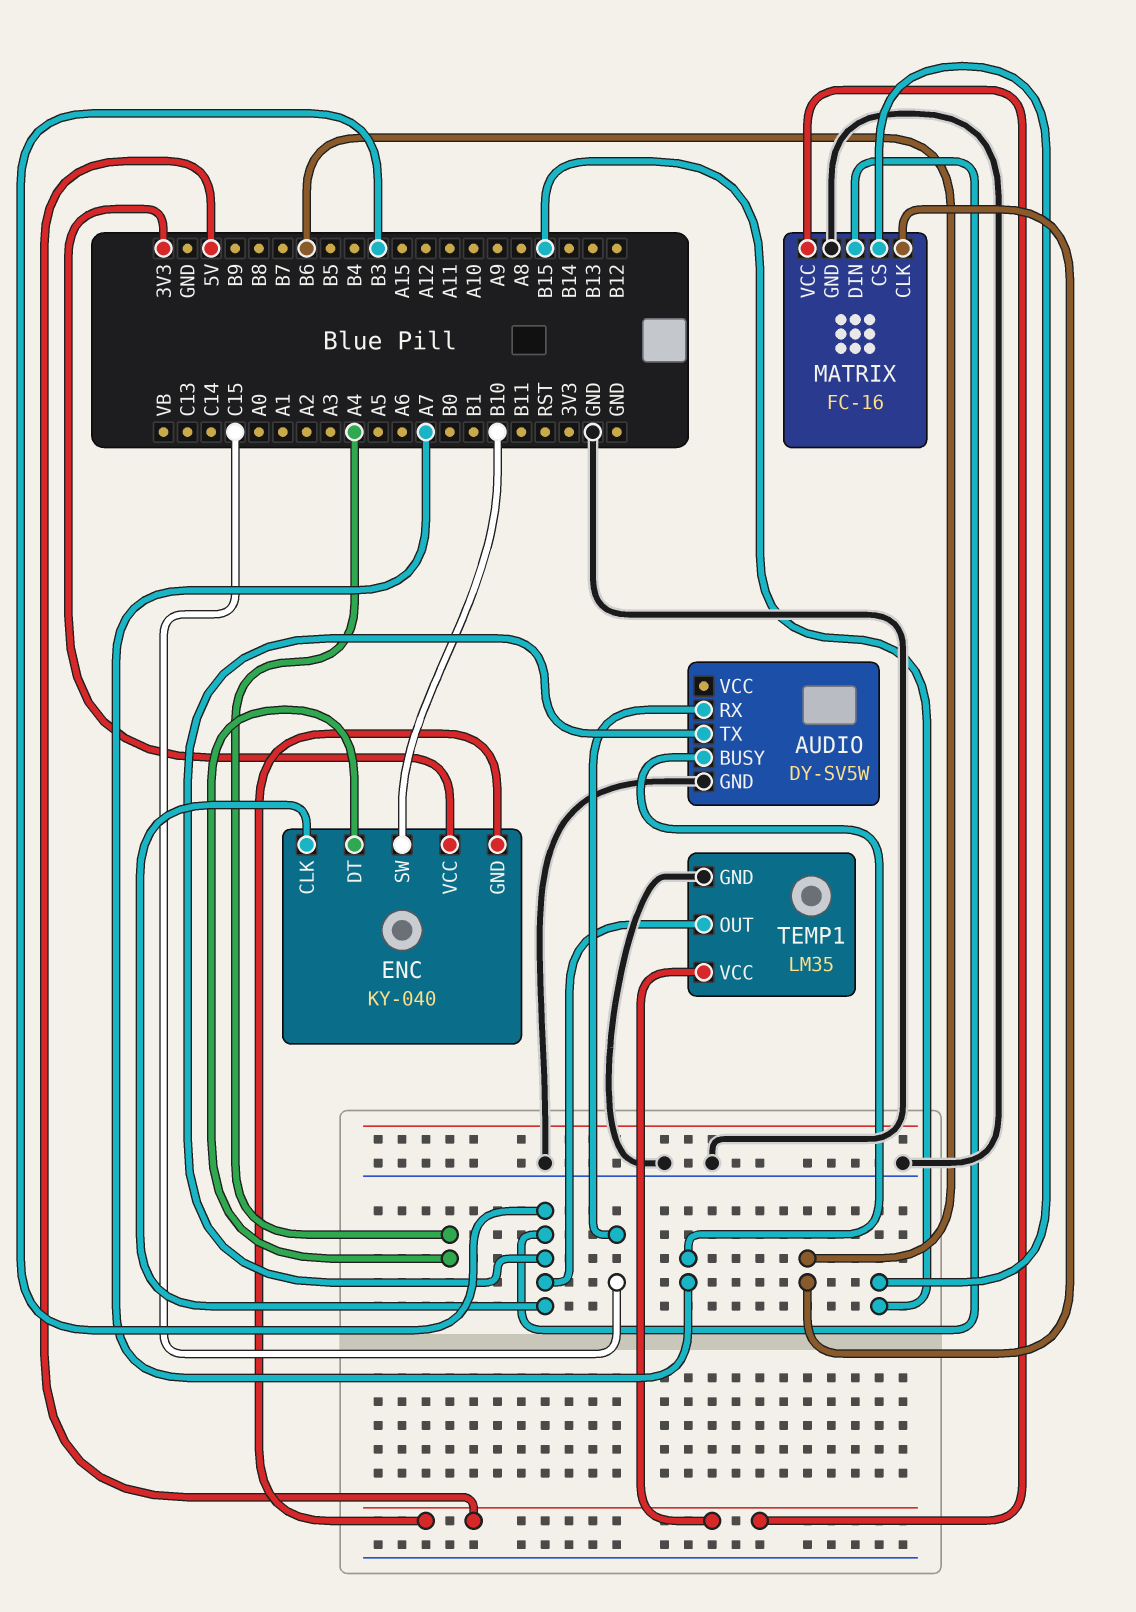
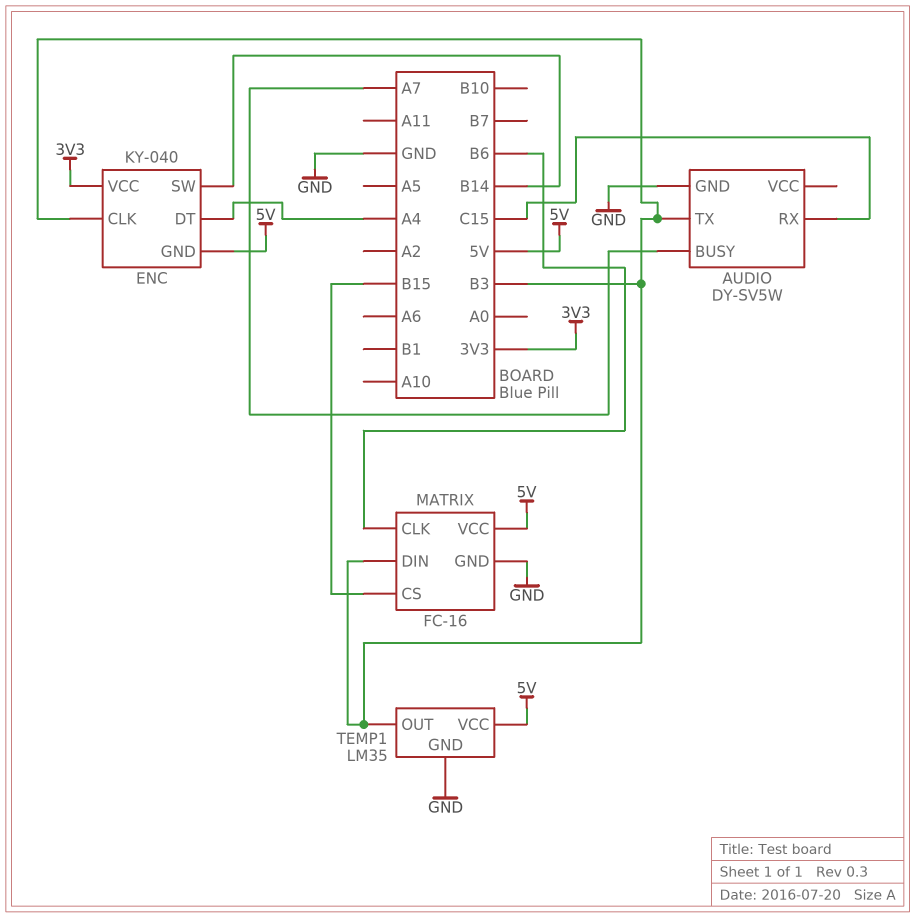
ENC pin SW: B10 -> B14

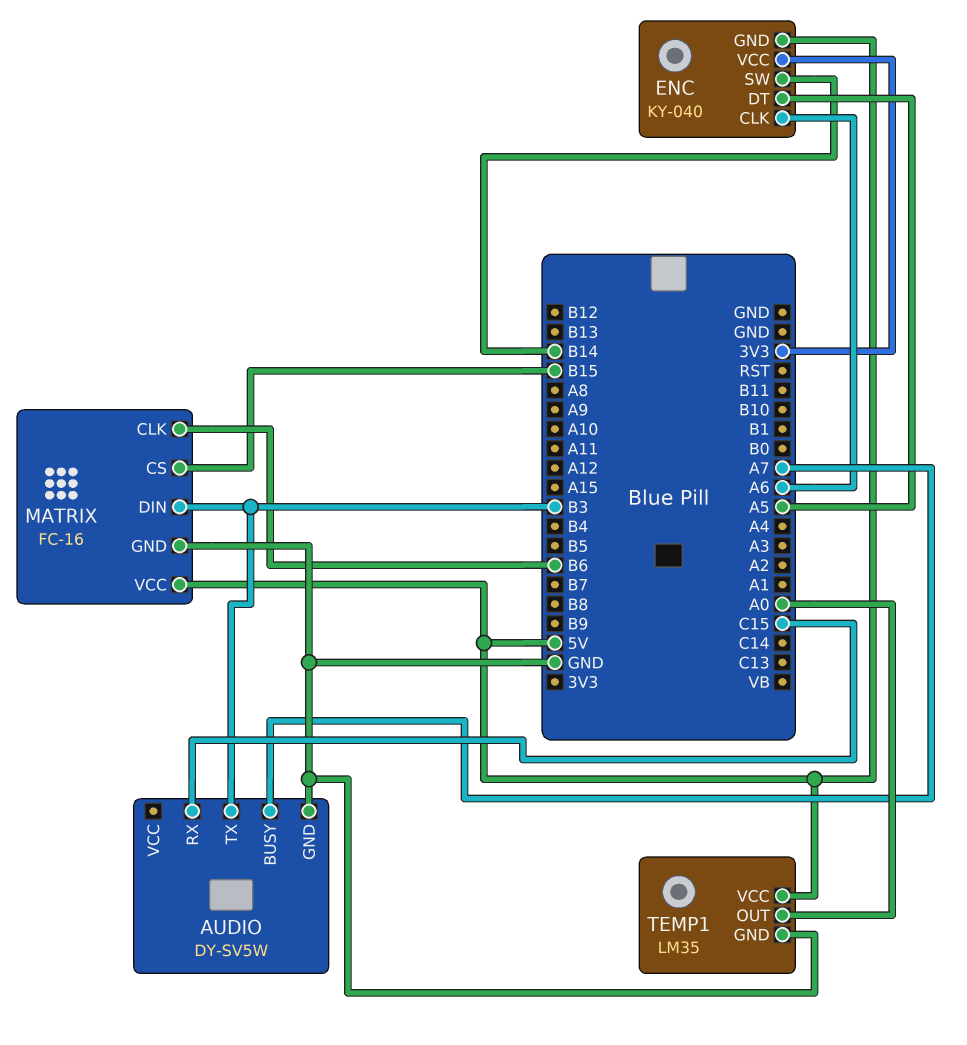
ENC pin CLK: B3 -> A6
ENC pin DT: A4 -> A5
TEMP1 pin OUT: B3 -> A0

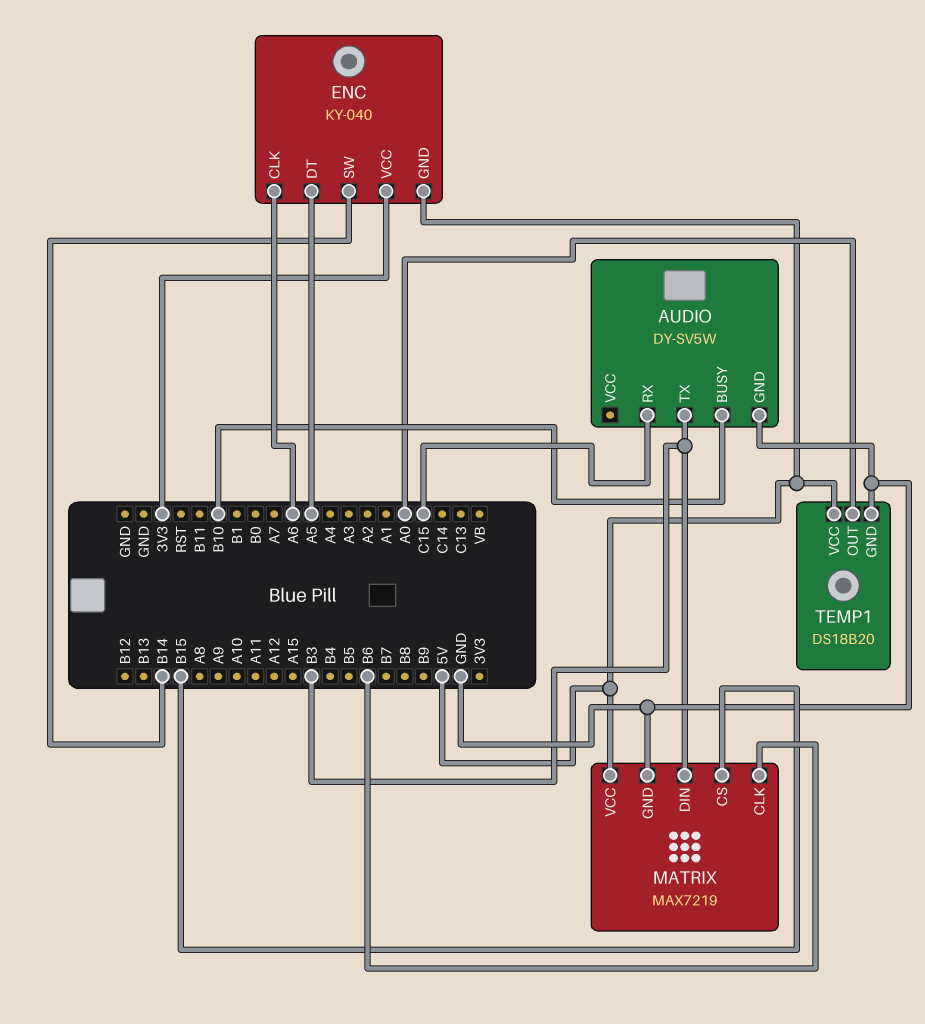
AUDIO pin BUSY: A7 -> B10
MATRIX: FC-16 -> MAX7219
TEMP1: LM35 -> DS18B20

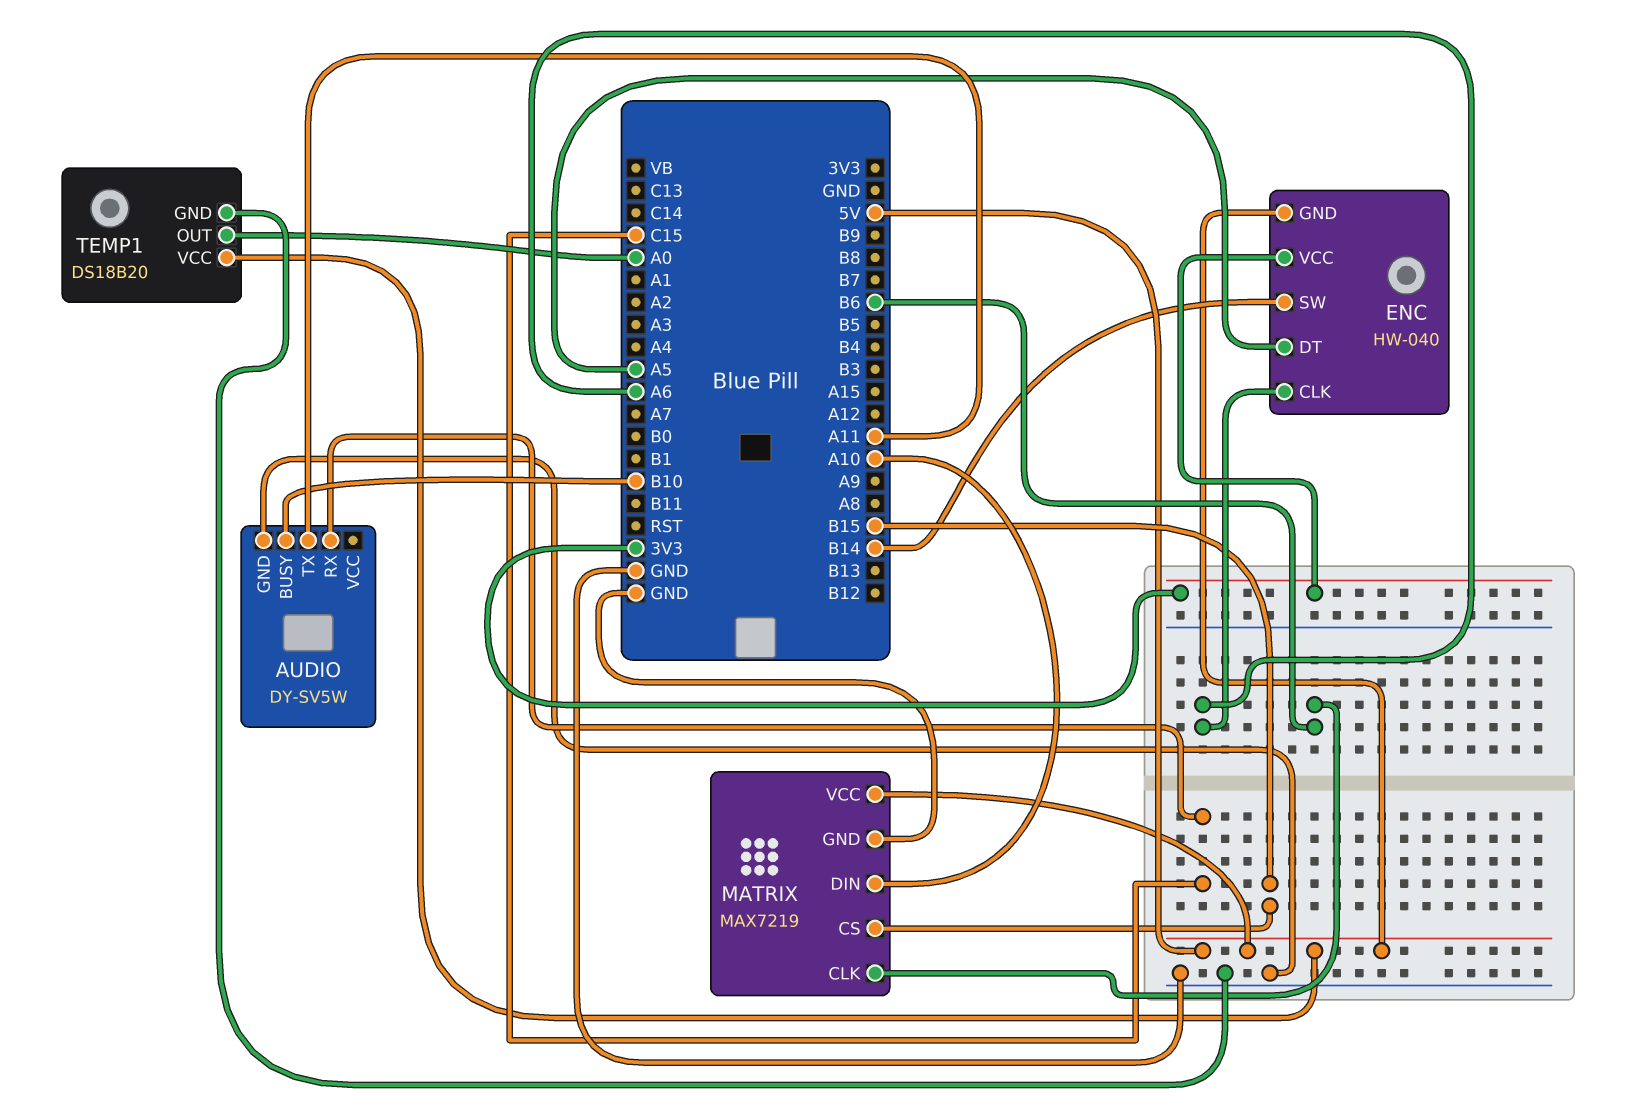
AUDIO pin TX: B3 -> A11
ENC: KY-040 -> HW-040
MATRIX pin DIN: B3 -> A10

